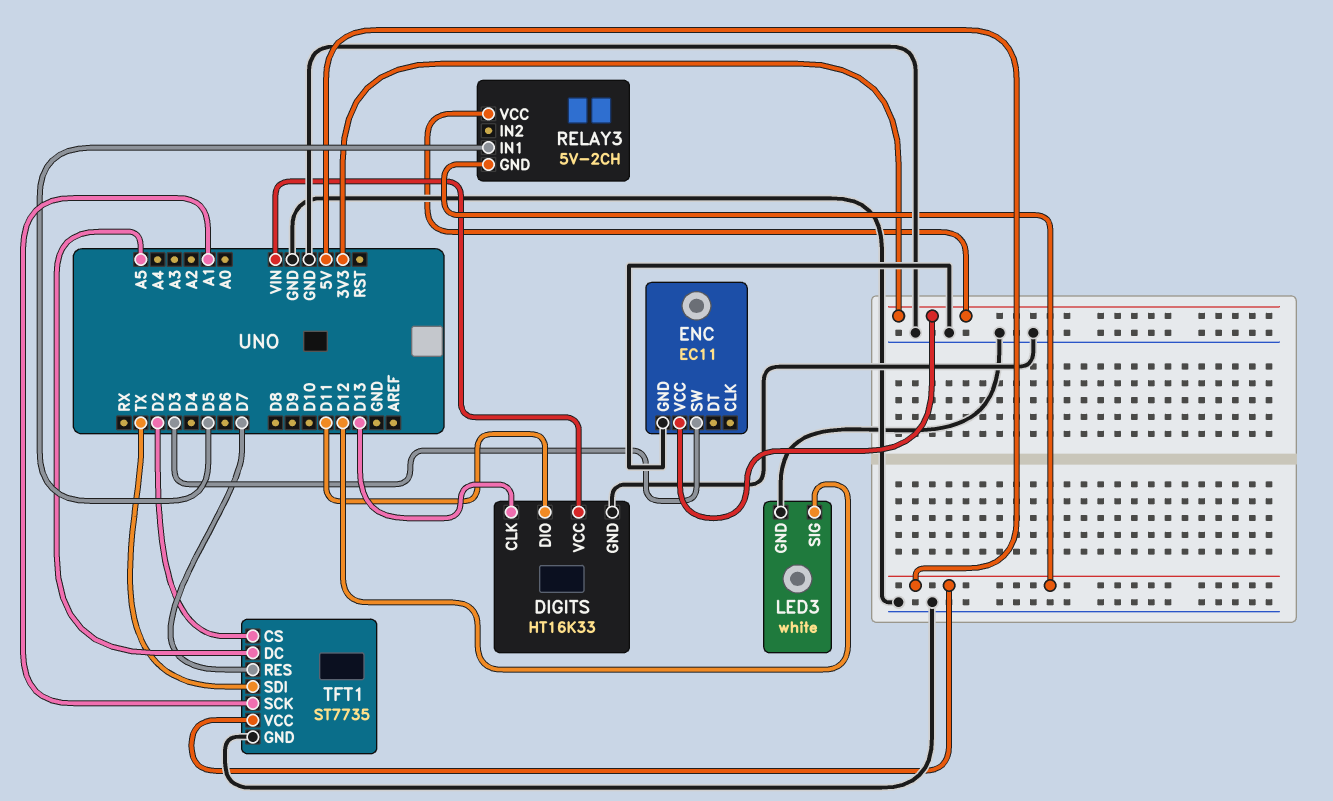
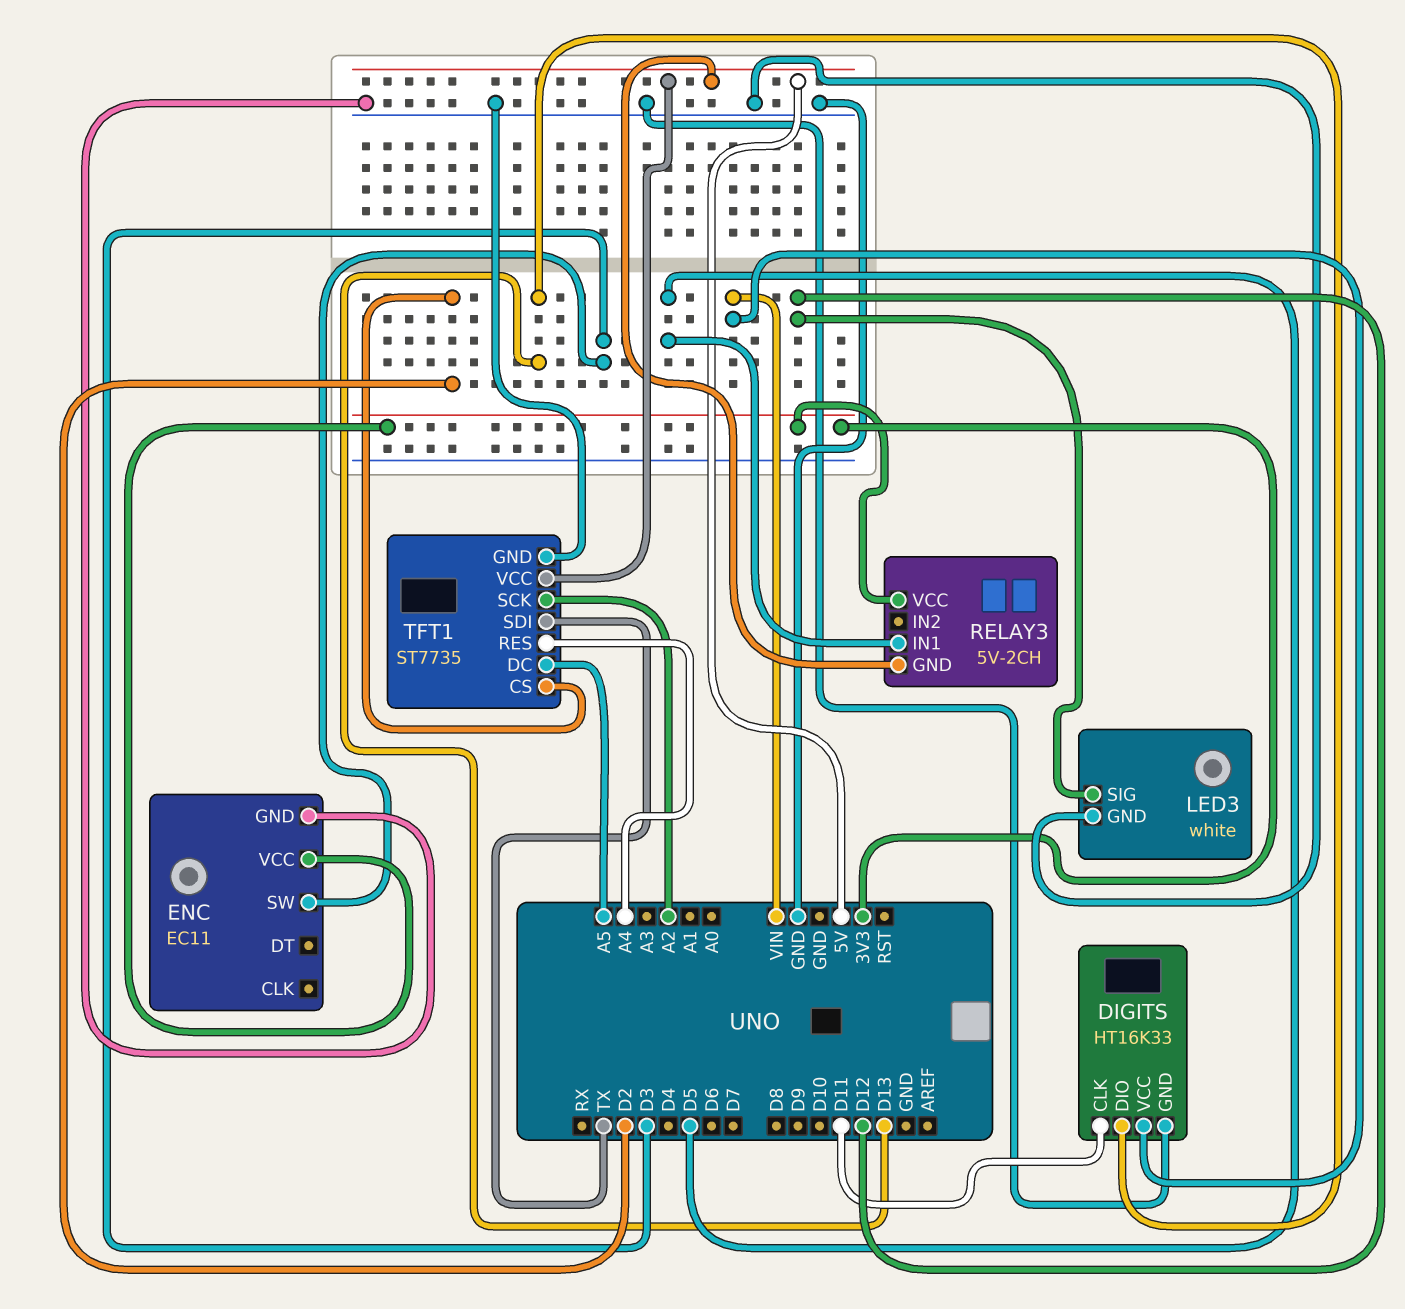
DIGITS pin CLK: D13 -> D11
DIGITS pin DIO: D11 -> D13
TFT1 pin RES: D7 -> A4
TFT1 pin SCK: A1 -> A2

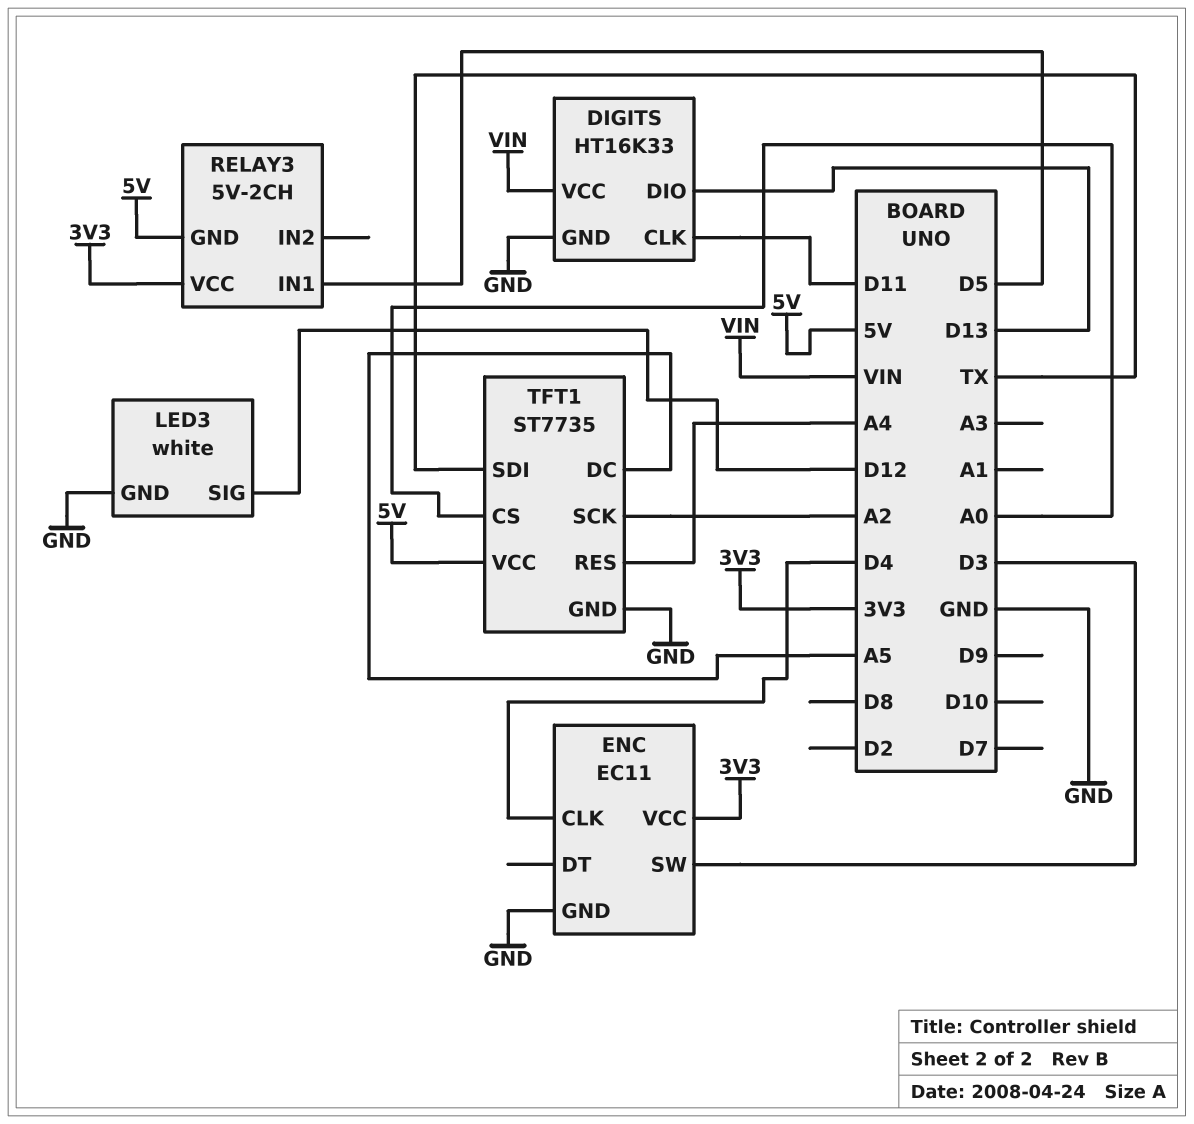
ENC pin CLK: none -> D4
TFT1 pin CS: D2 -> A0

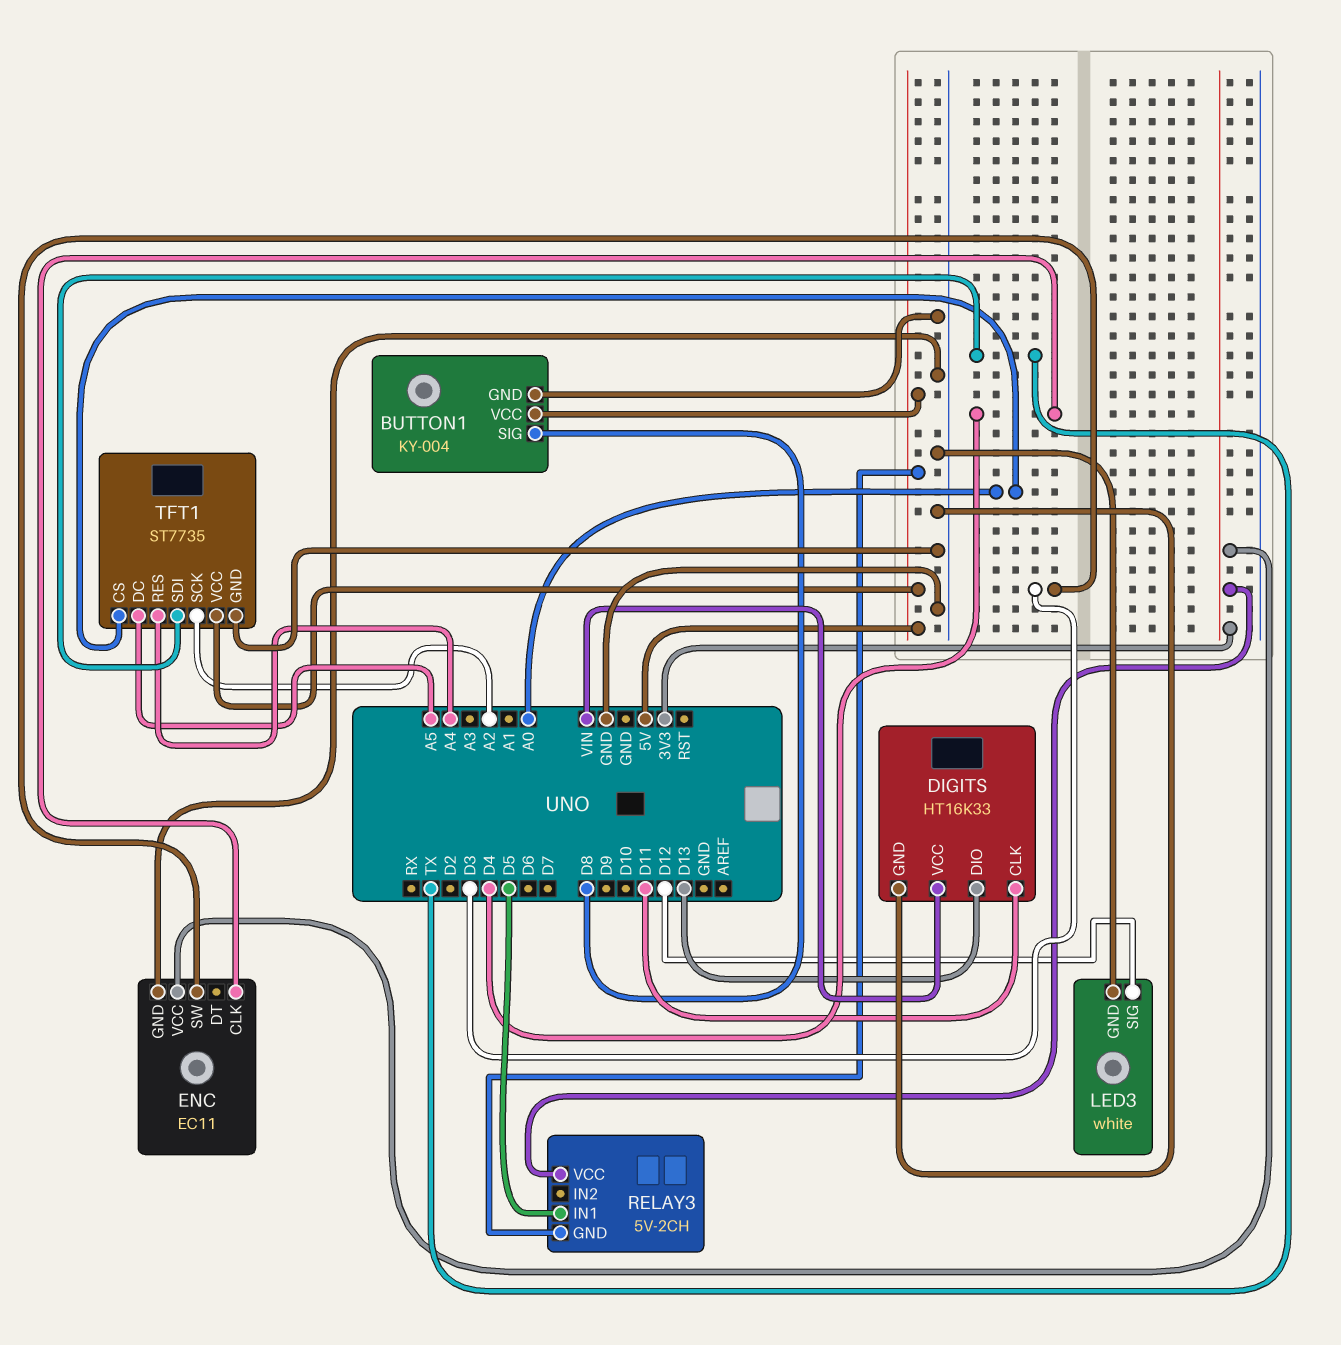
BUTTON1: none -> KY-004
BUTTON1 pin GND: none -> GND
BUTTON1 pin SIG: none -> D8
BUTTON1 pin VCC: none -> 5V

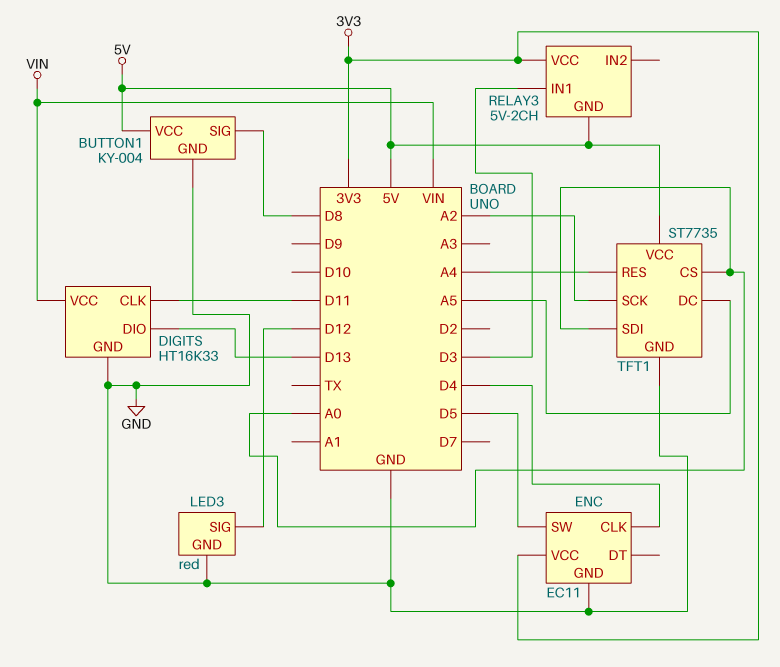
ENC pin SW: D3 -> D5
LED3: white -> red
RELAY3 pin IN1: D5 -> D3
TFT1 pin SDI: TX -> A0

